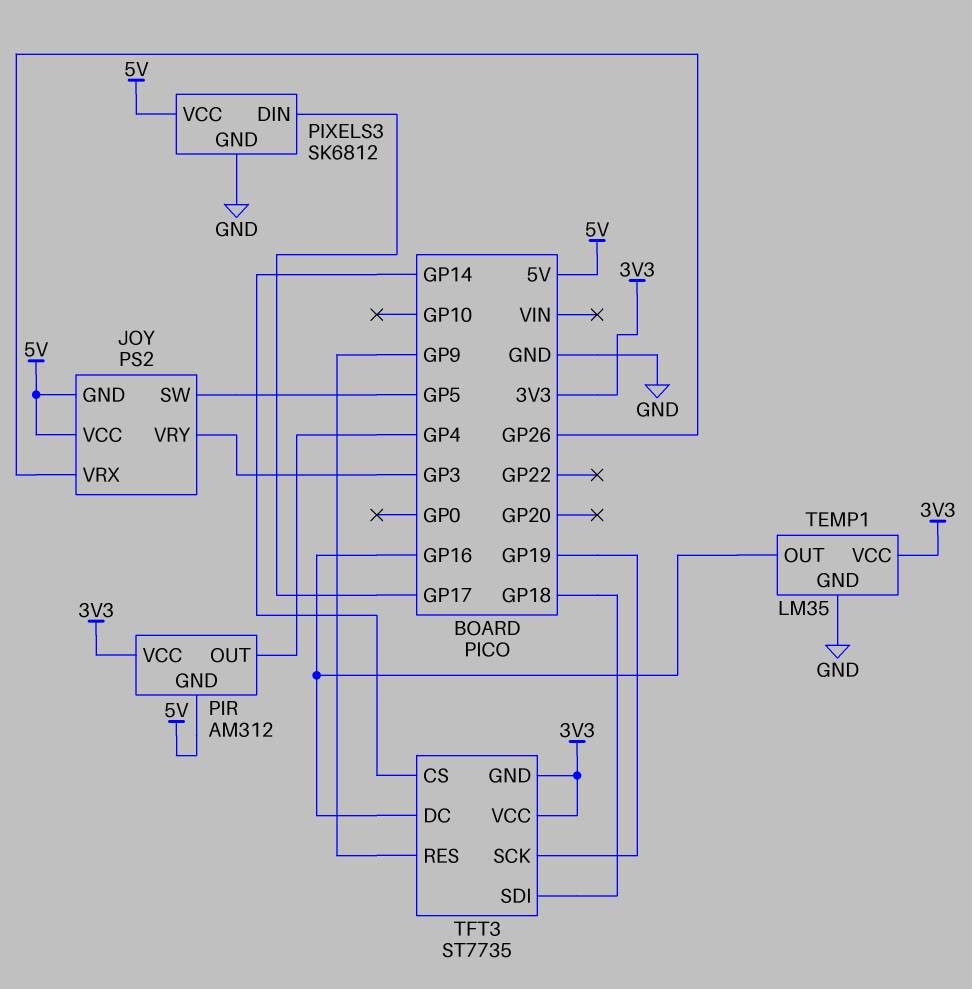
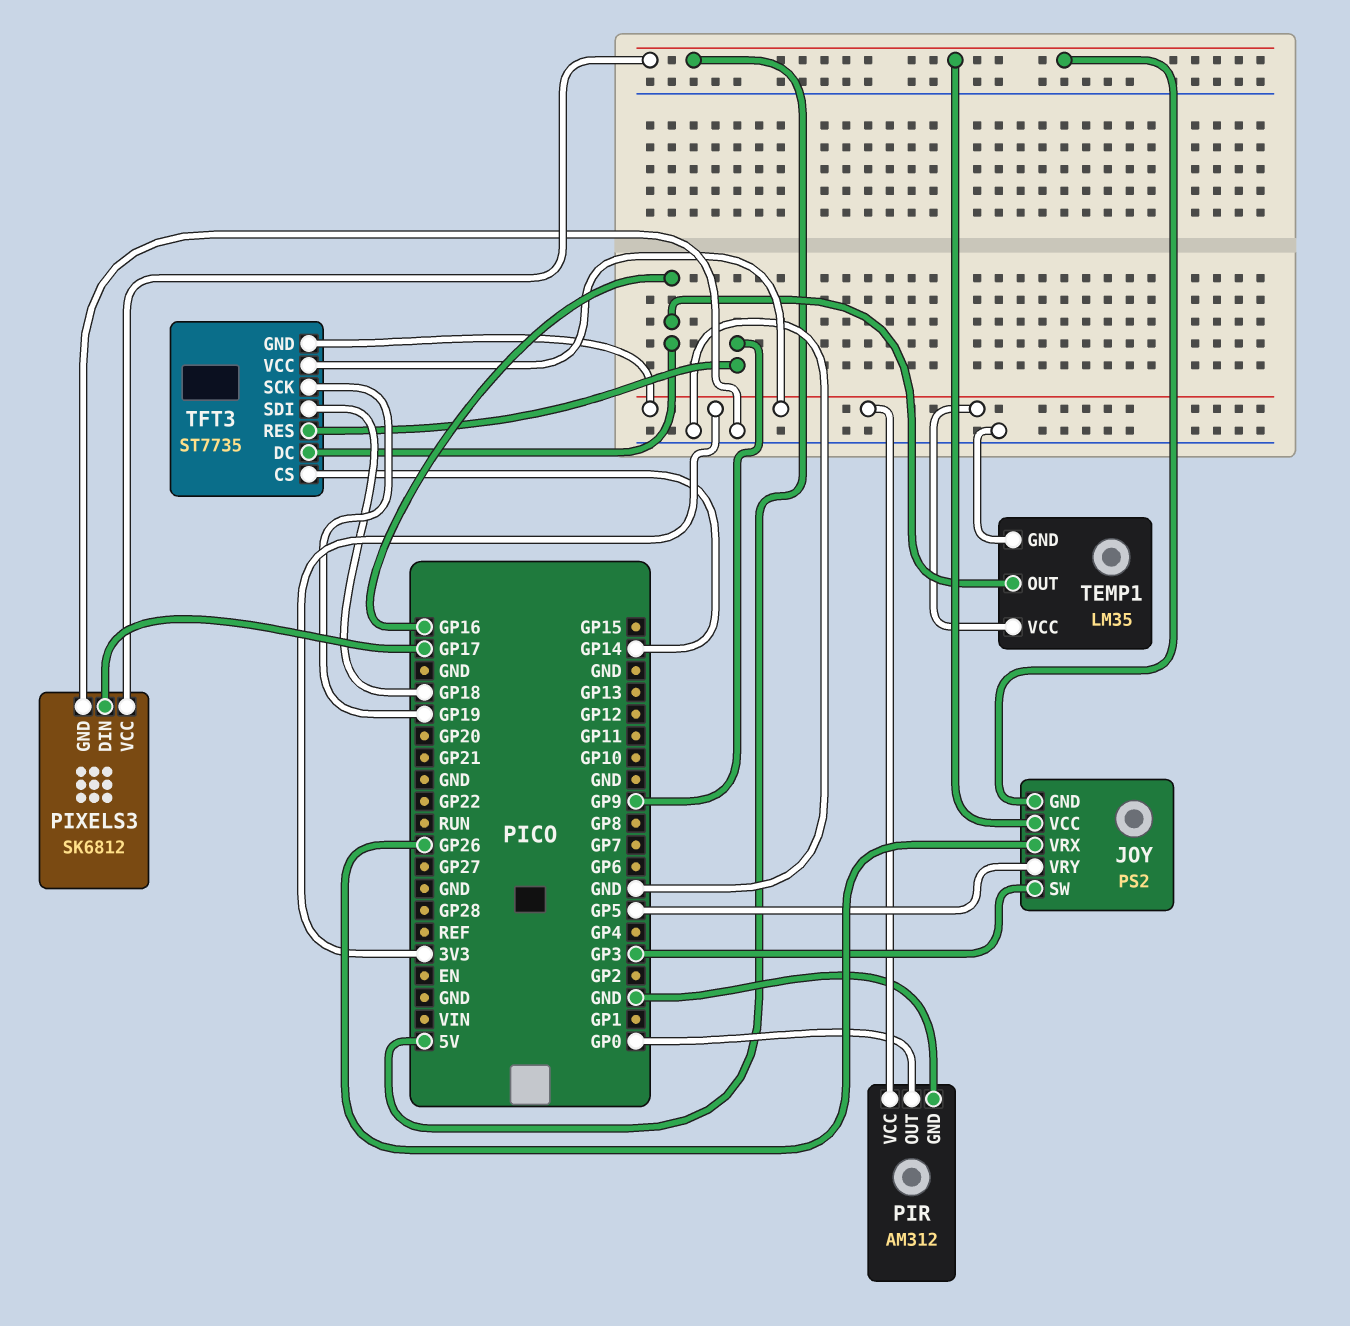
JOY pin SW: GP5 -> GP3
JOY pin VRY: GP3 -> GP5
PIR pin GND: 5V -> GND
PIR pin OUT: GP4 -> GP0

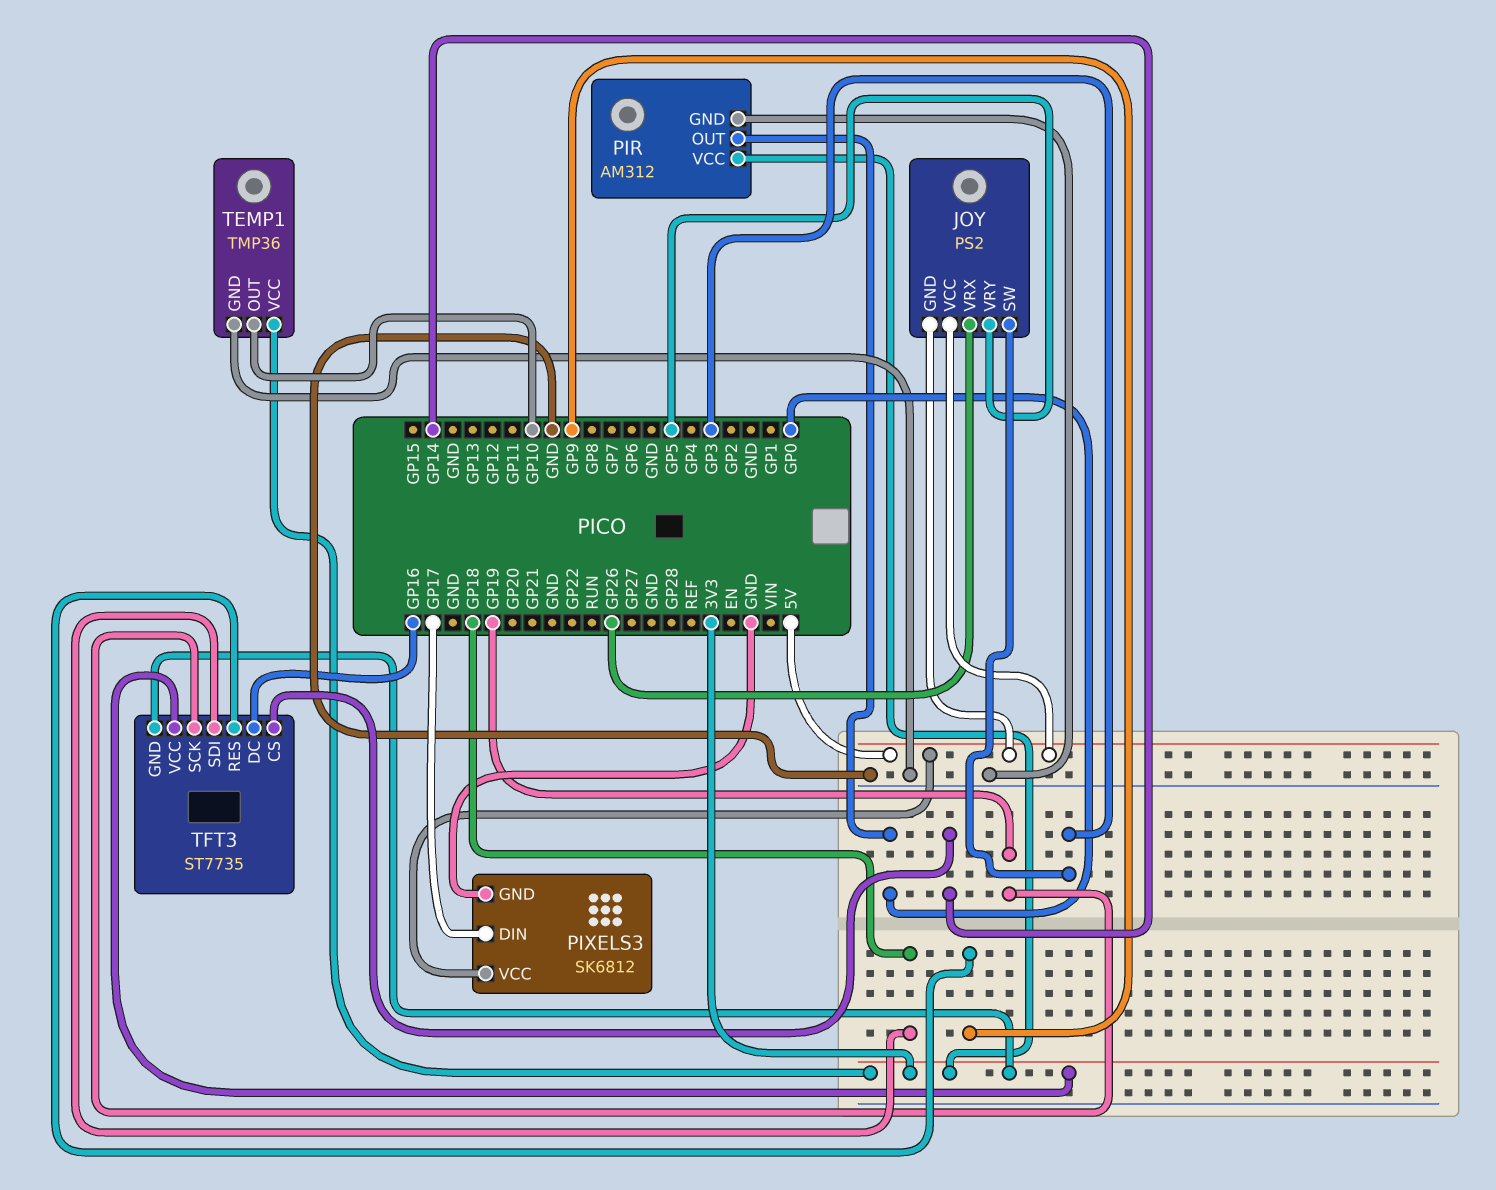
TEMP1: LM35 -> TMP36
TEMP1 pin OUT: GP16 -> GP10

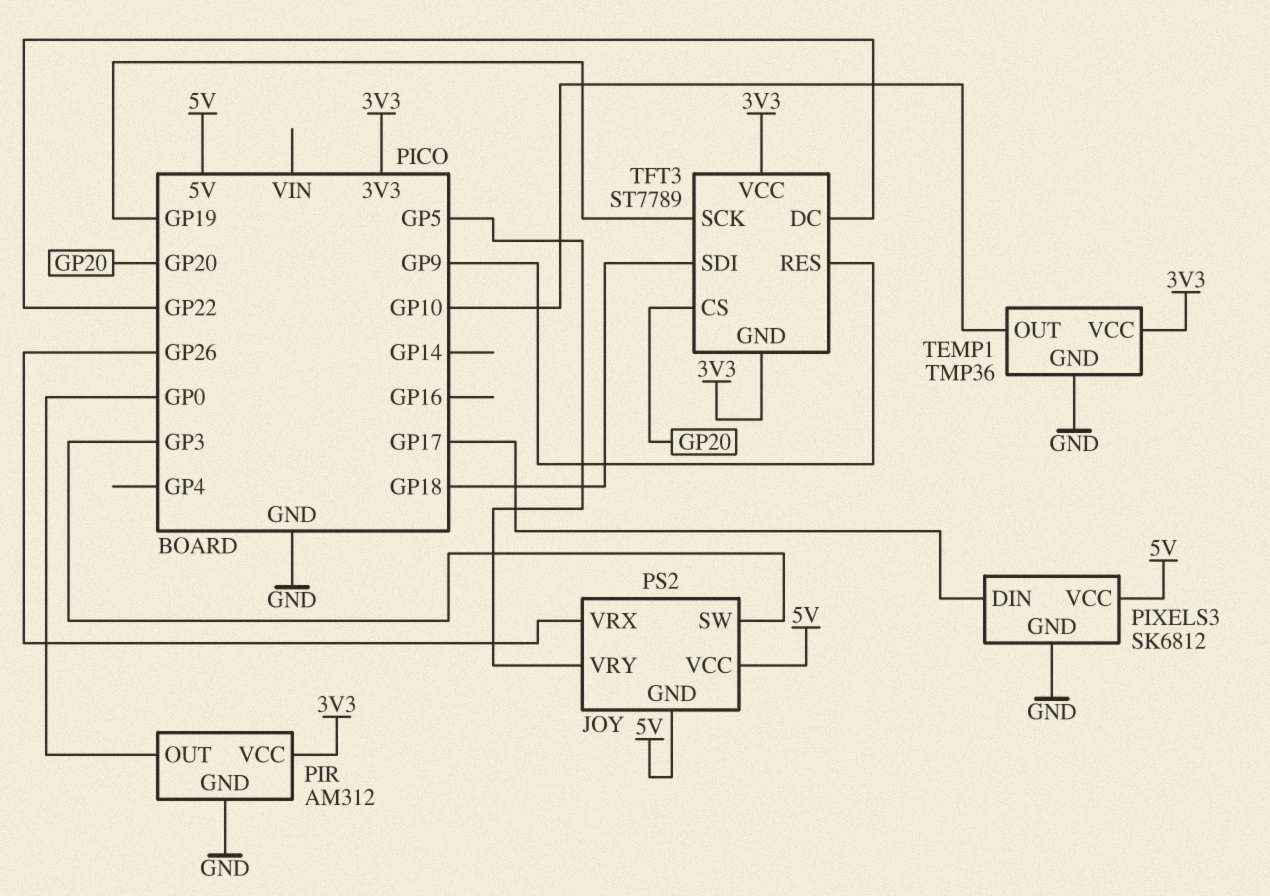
TFT3: ST7735 -> ST7789
TFT3 pin CS: GP14 -> GP20
TFT3 pin DC: GP16 -> GP22

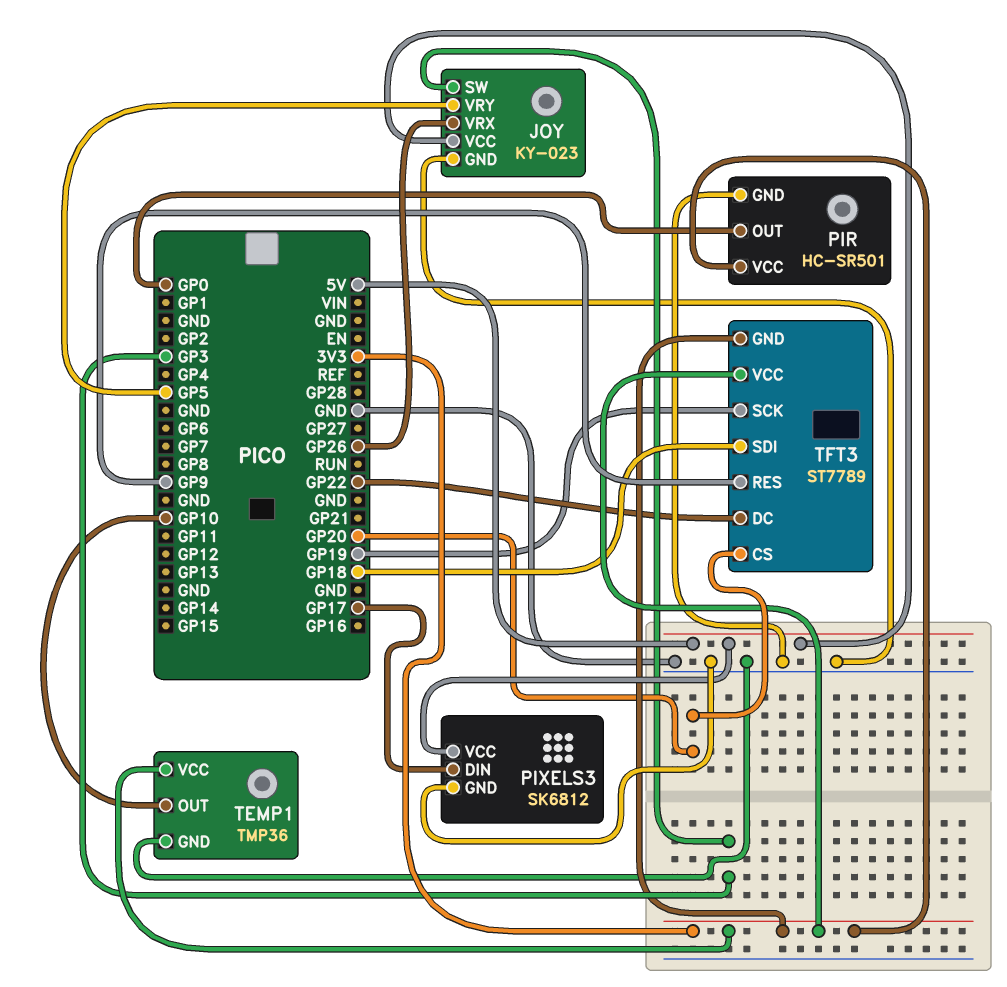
JOY: PS2 -> KY-023
JOY pin GND: 5V -> GND
PIR: AM312 -> HC-SR501

